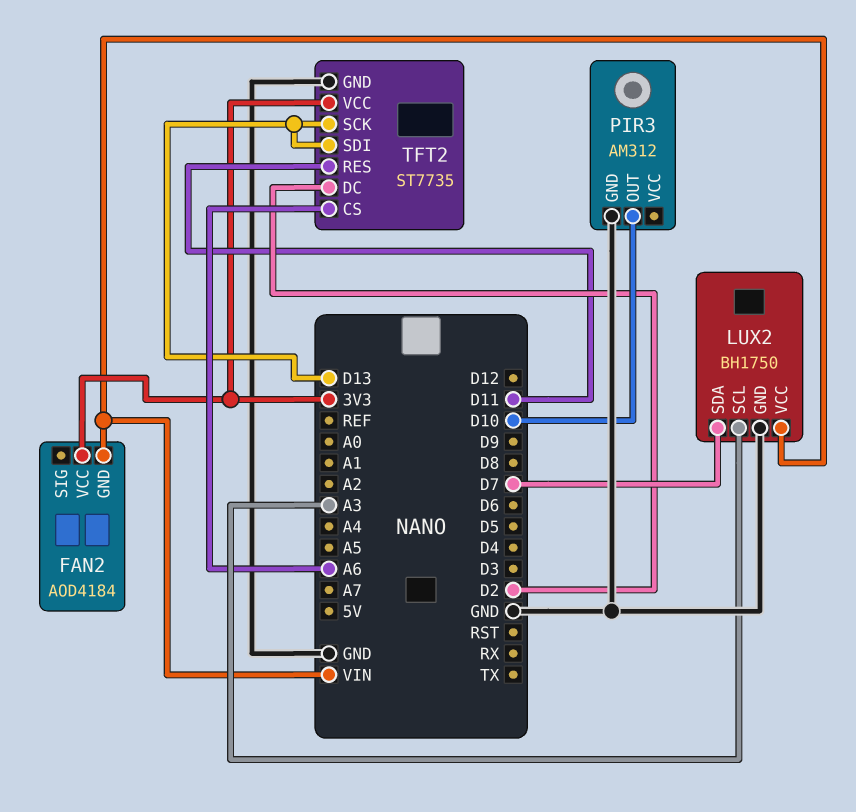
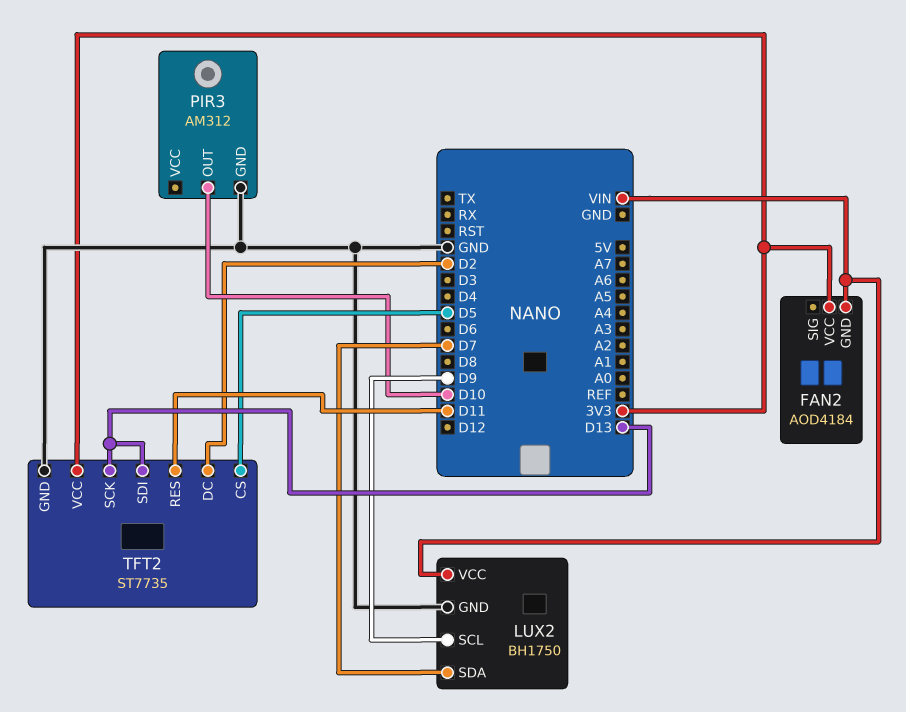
LUX2 pin SCL: A3 -> D9
TFT2 pin CS: A6 -> D5

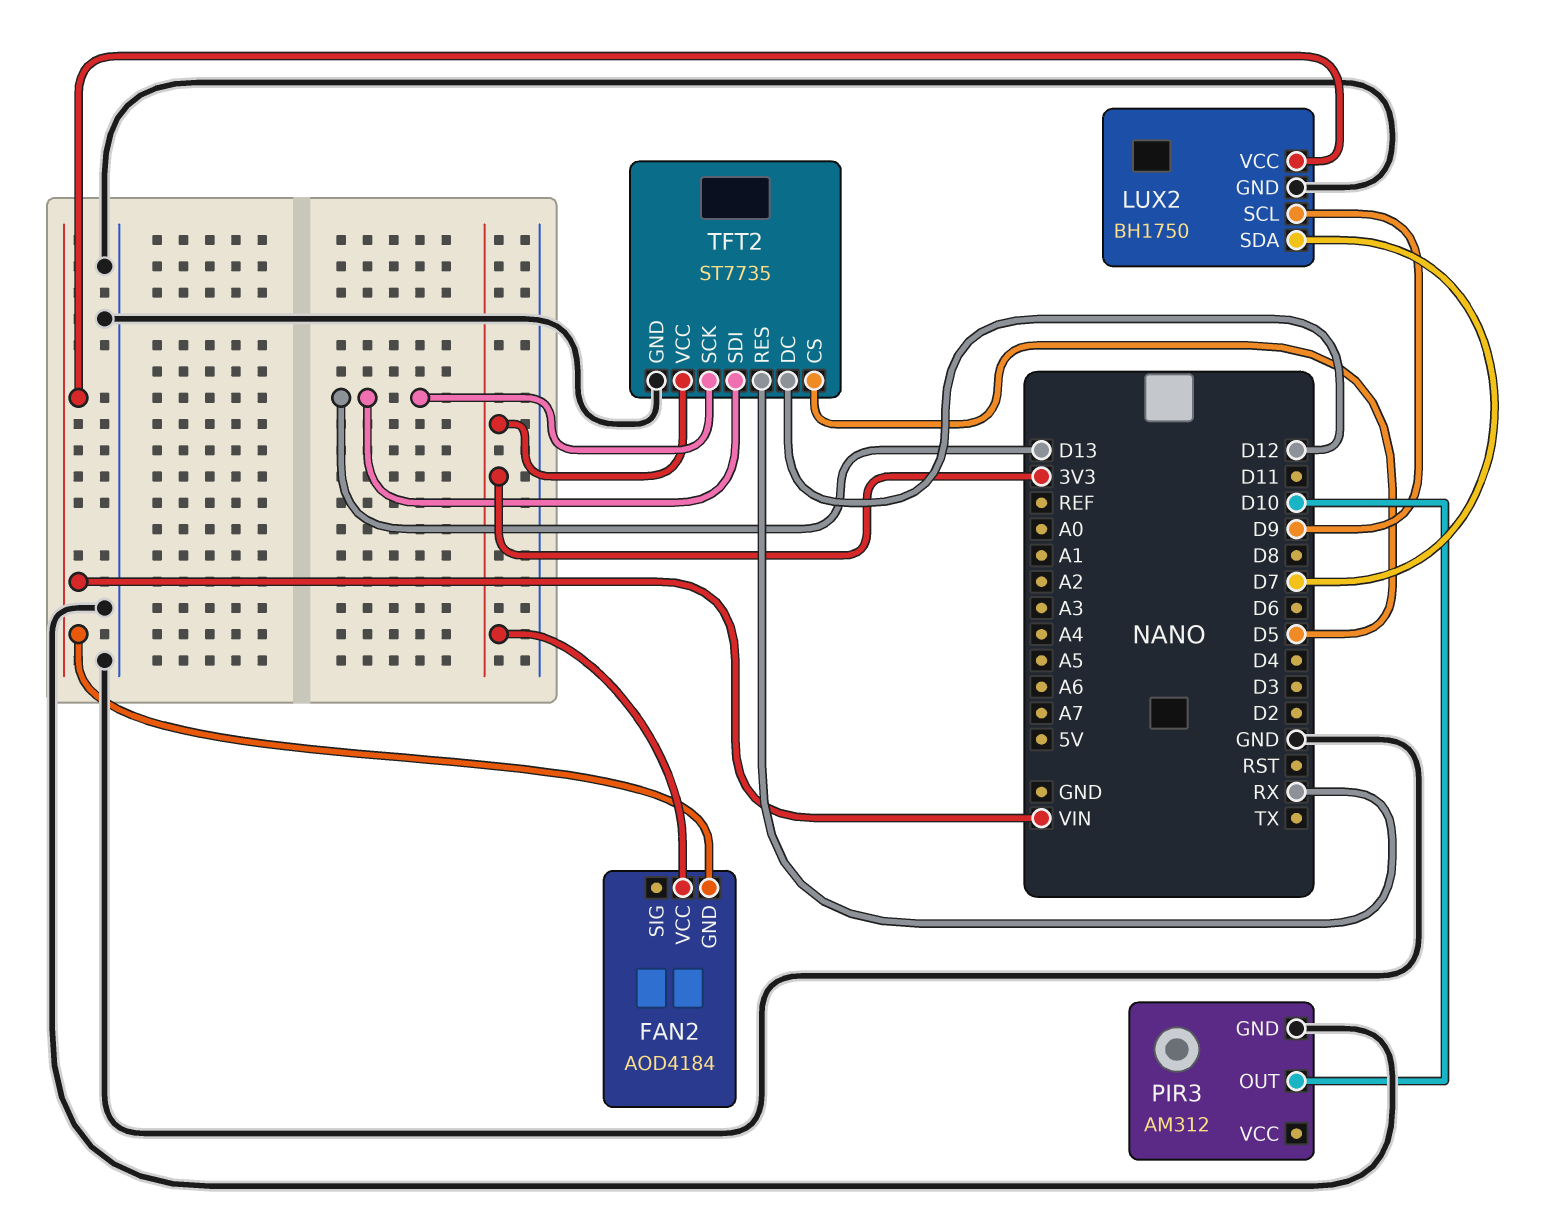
TFT2 pin DC: D2 -> D12
TFT2 pin RES: D11 -> RX

